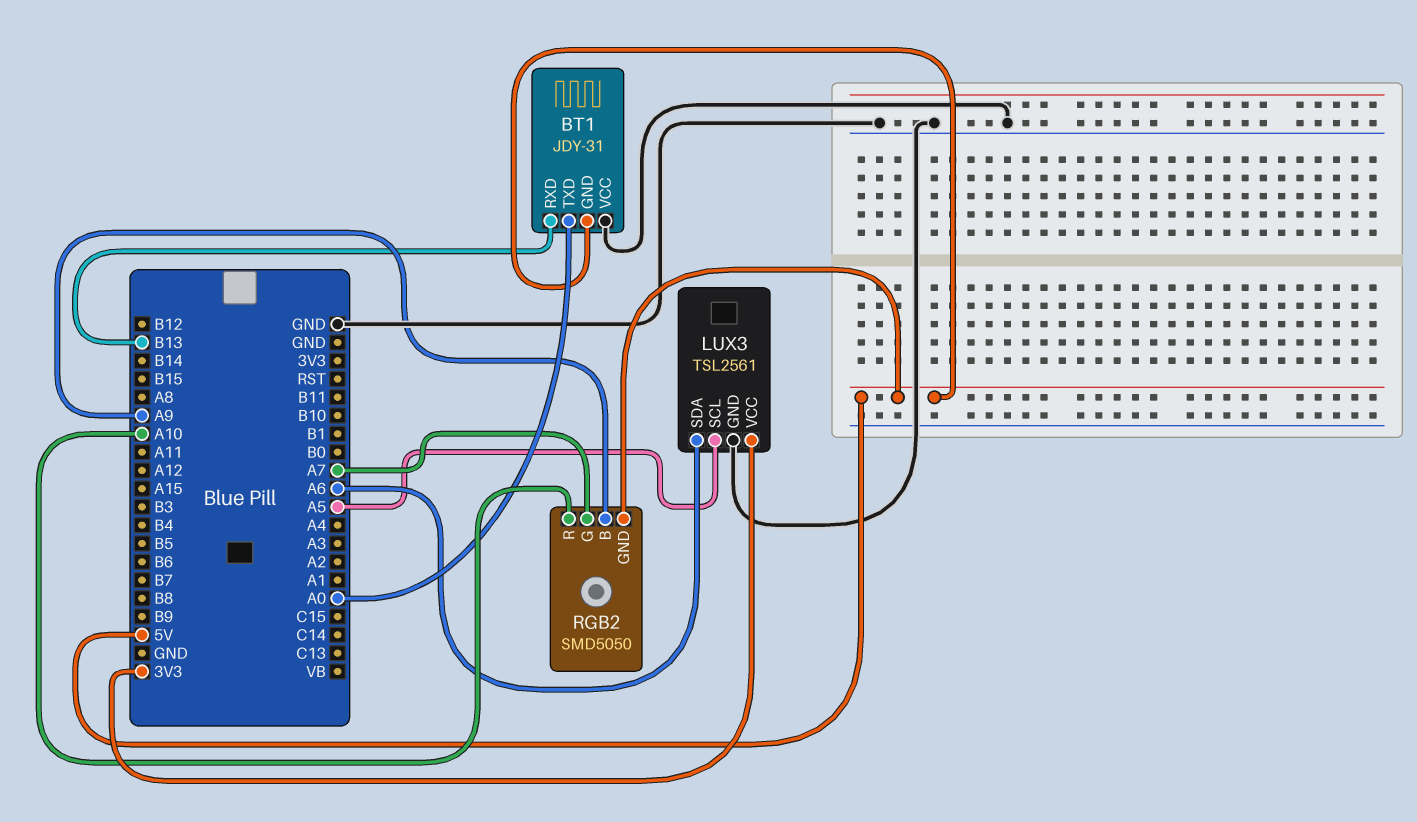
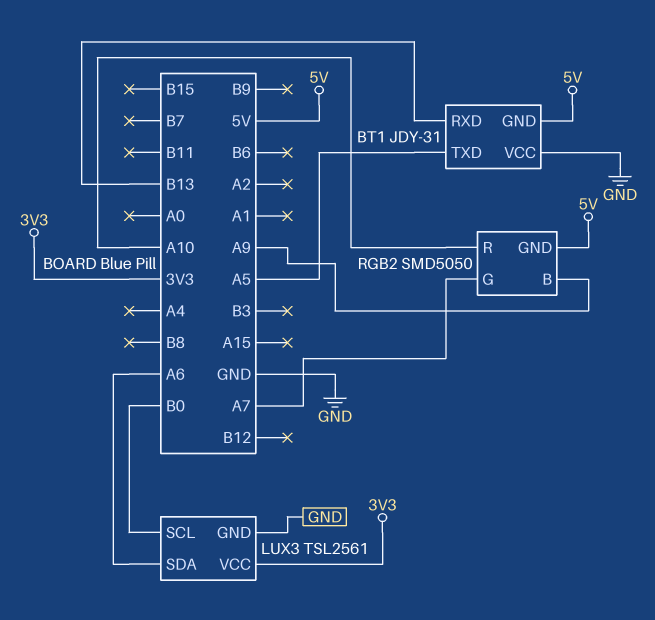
BT1 pin TXD: A0 -> A5
LUX3 pin SCL: A5 -> B0

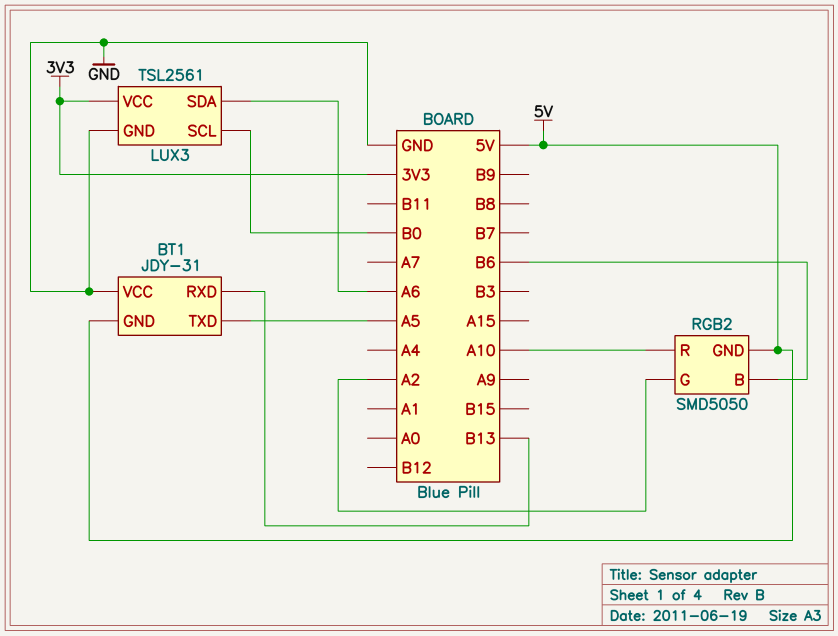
RGB2 pin B: A9 -> B6
RGB2 pin G: A7 -> A2

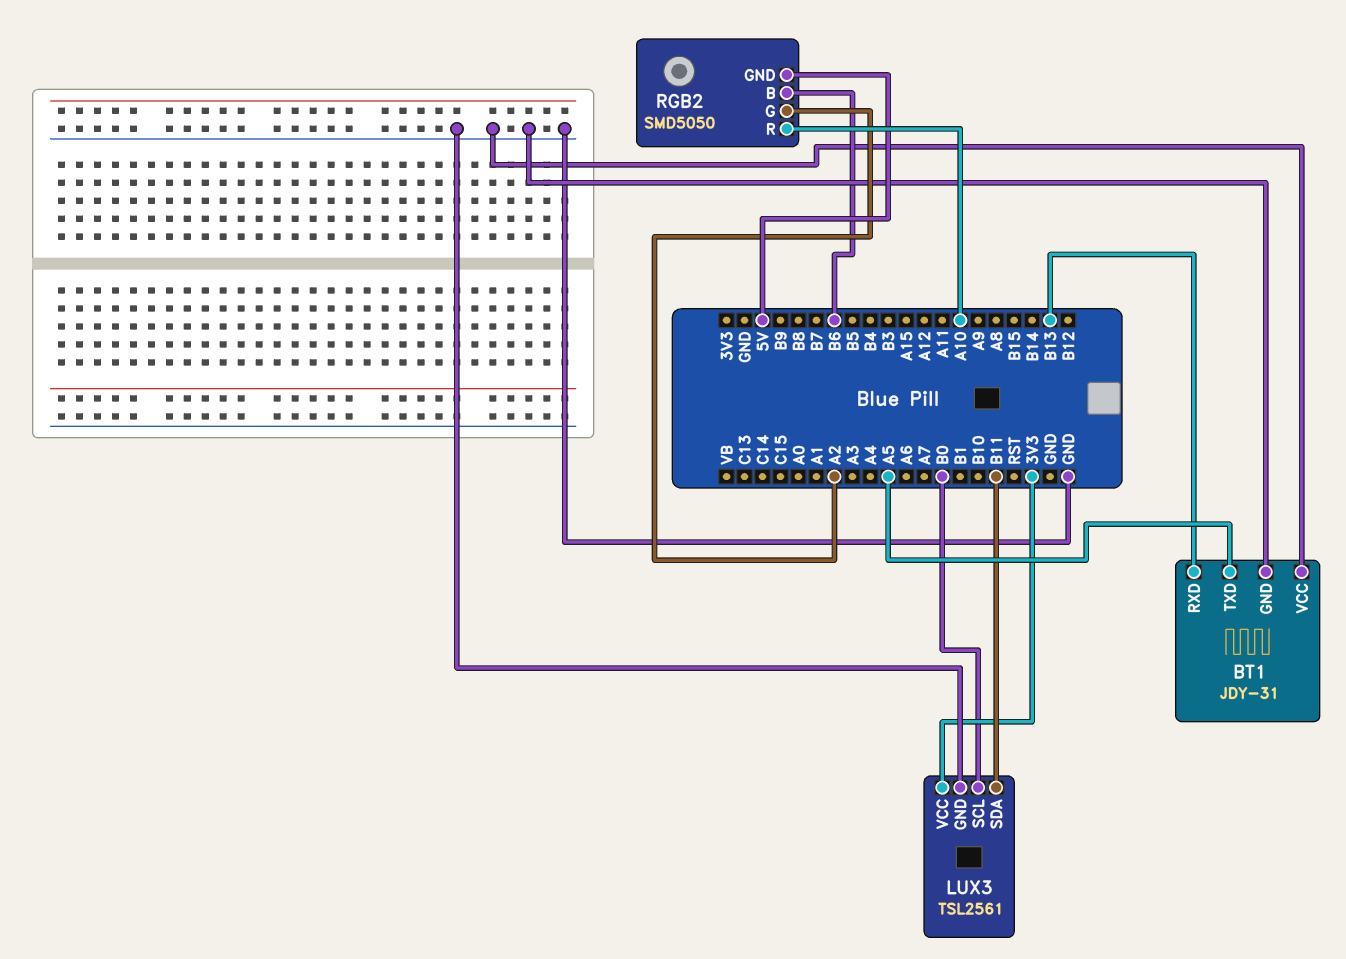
BT1 pin GND: 5V -> GND
LUX3 pin SDA: A6 -> B11

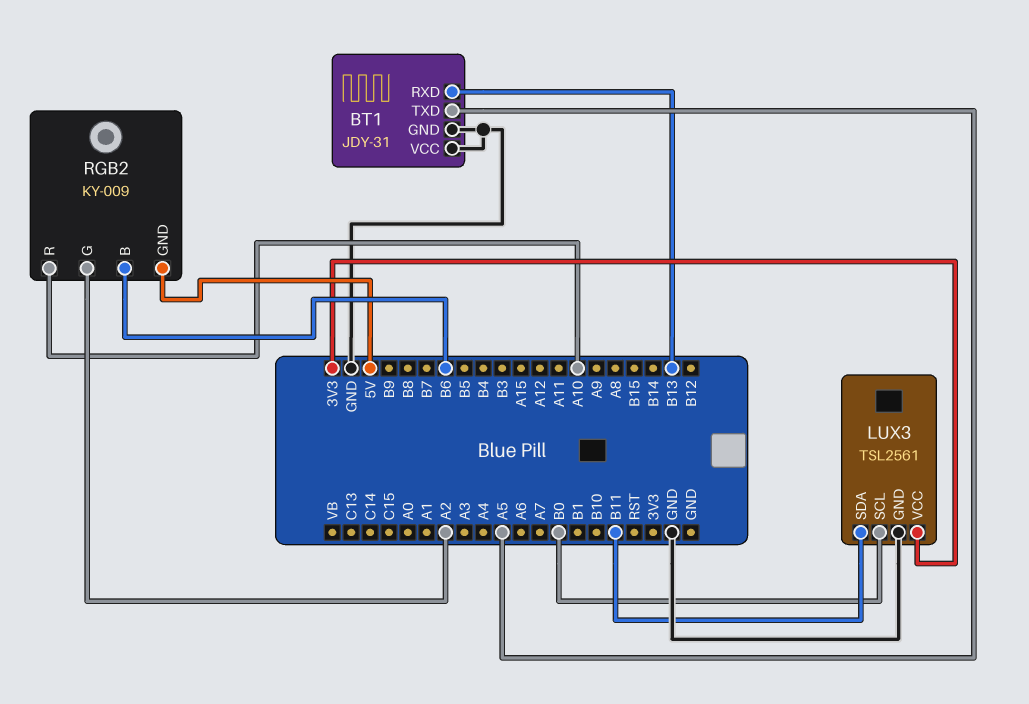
RGB2: SMD5050 -> KY-009

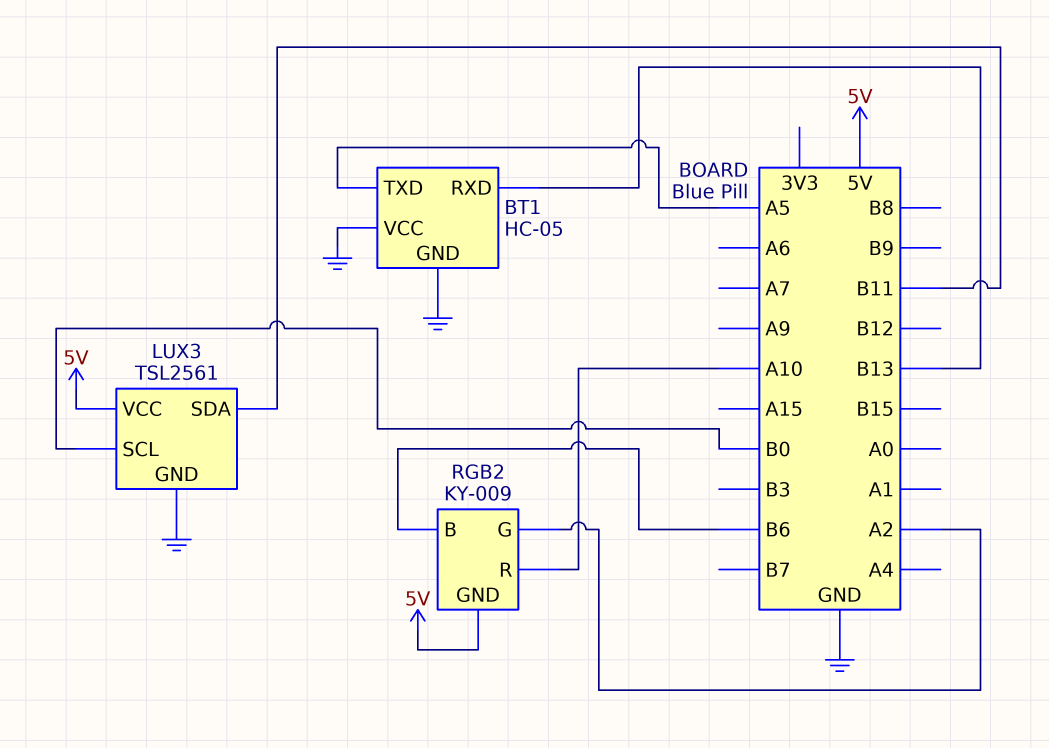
BT1: JDY-31 -> HC-05
LUX3 pin VCC: 3V3 -> 5V

